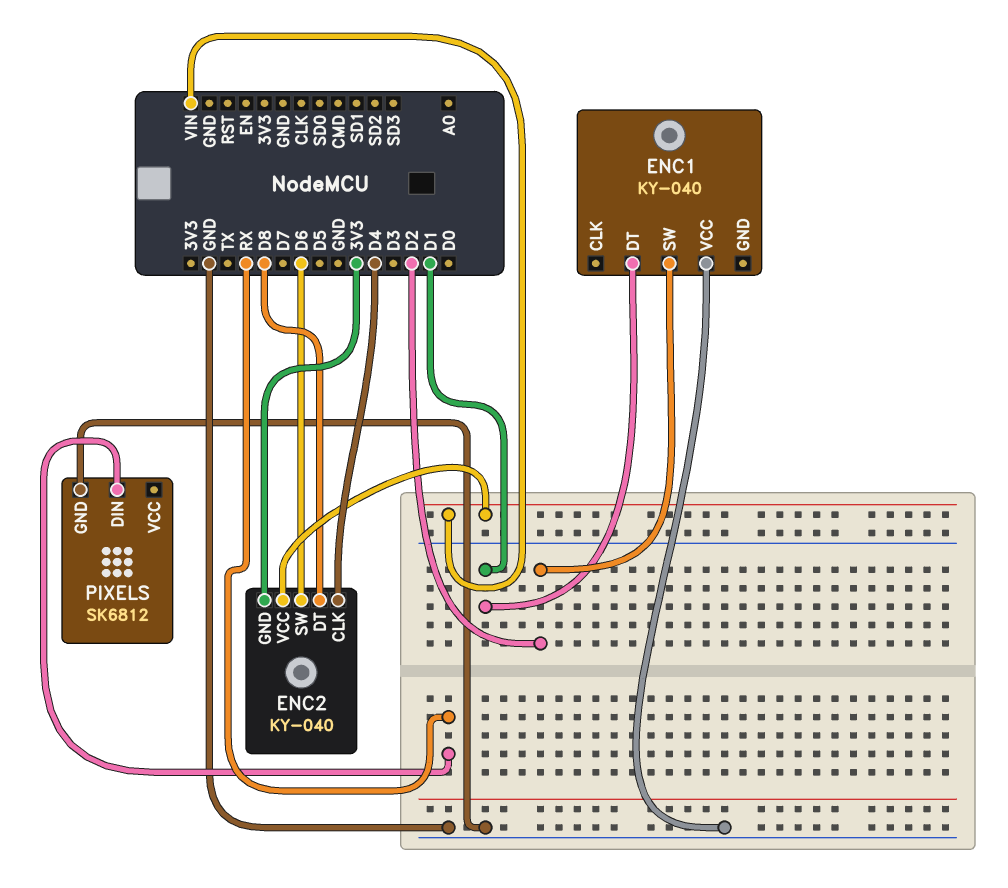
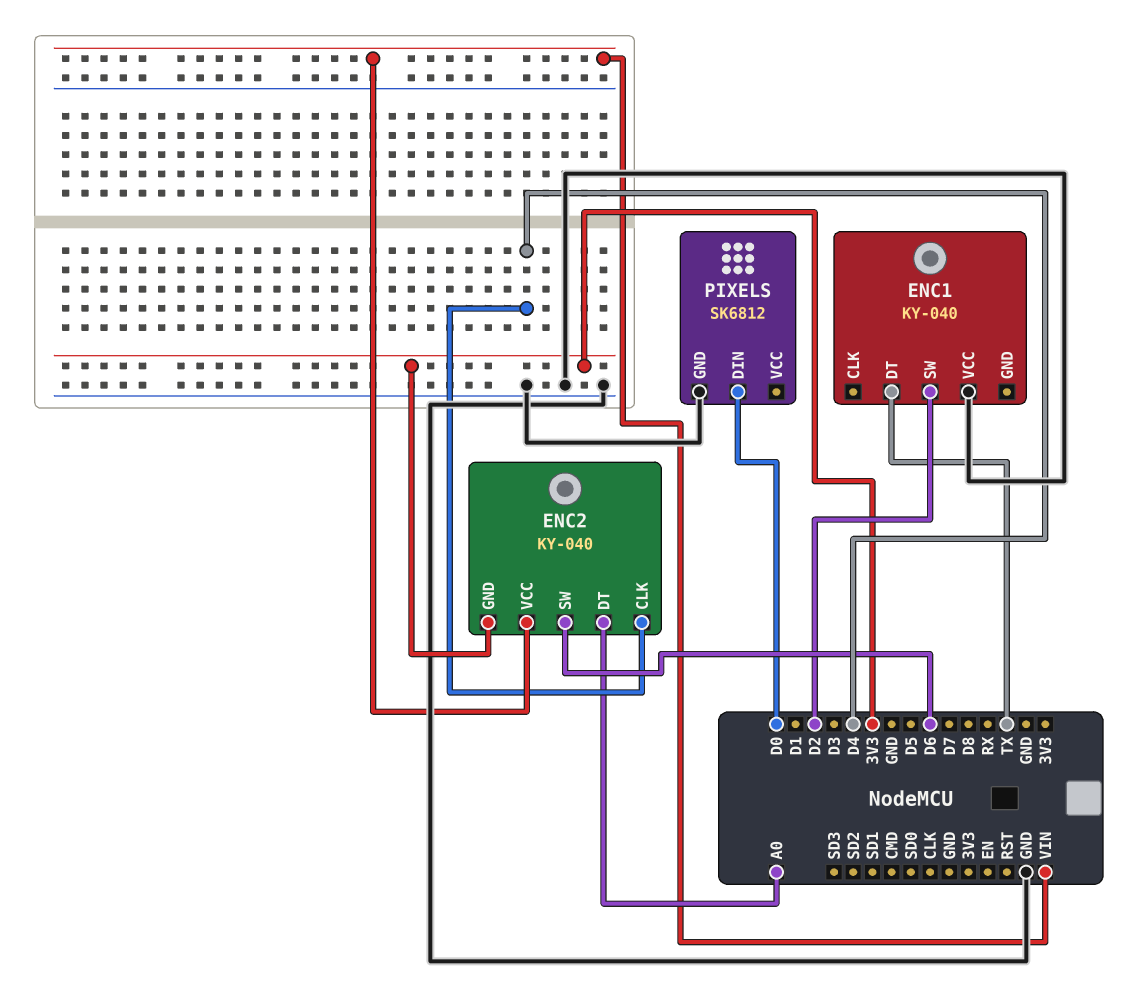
ENC1 pin DT: D1 -> TX
ENC2 pin DT: D8 -> A0
PIXELS pin DIN: RX -> D0

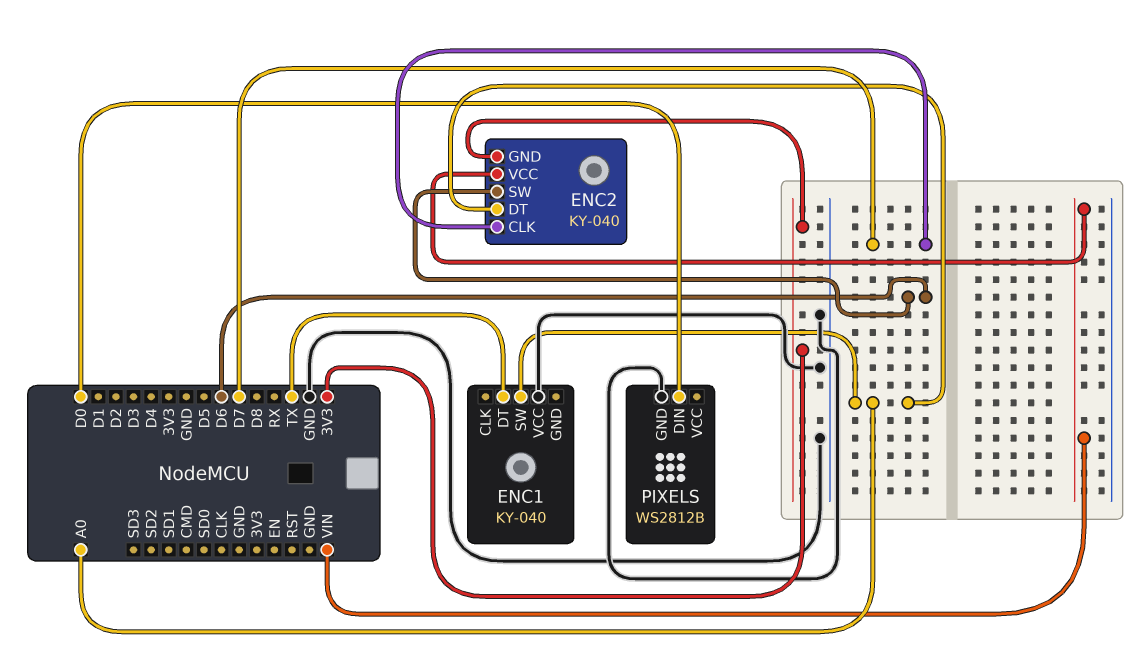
ENC1 pin SW: D2 -> A0
ENC2 pin CLK: D4 -> D7
PIXELS: SK6812 -> WS2812B

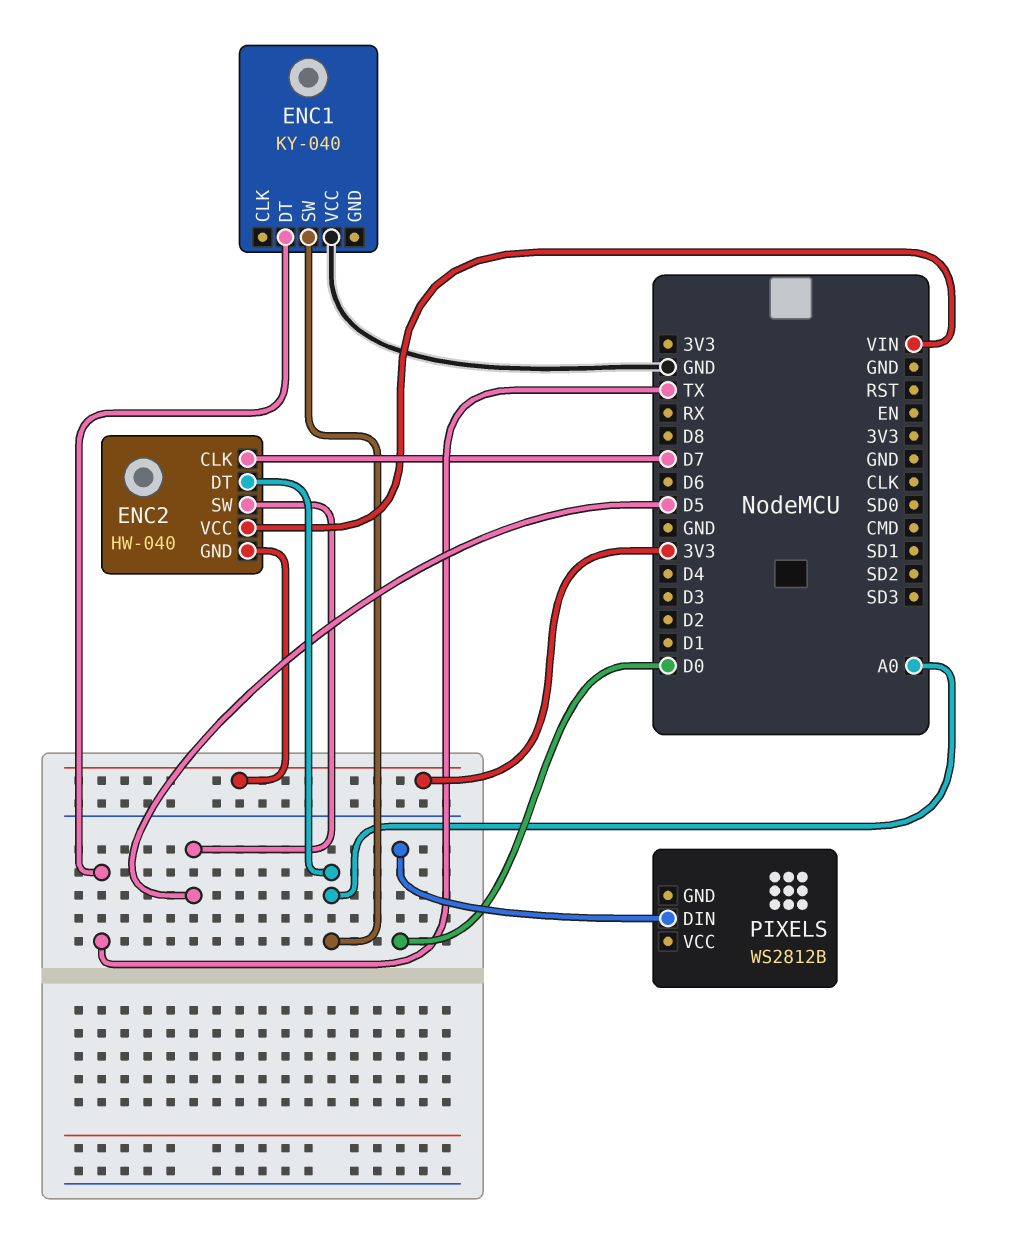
ENC2: KY-040 -> HW-040
ENC2 pin SW: D6 -> D5
PIXELS pin GND: GND -> none

